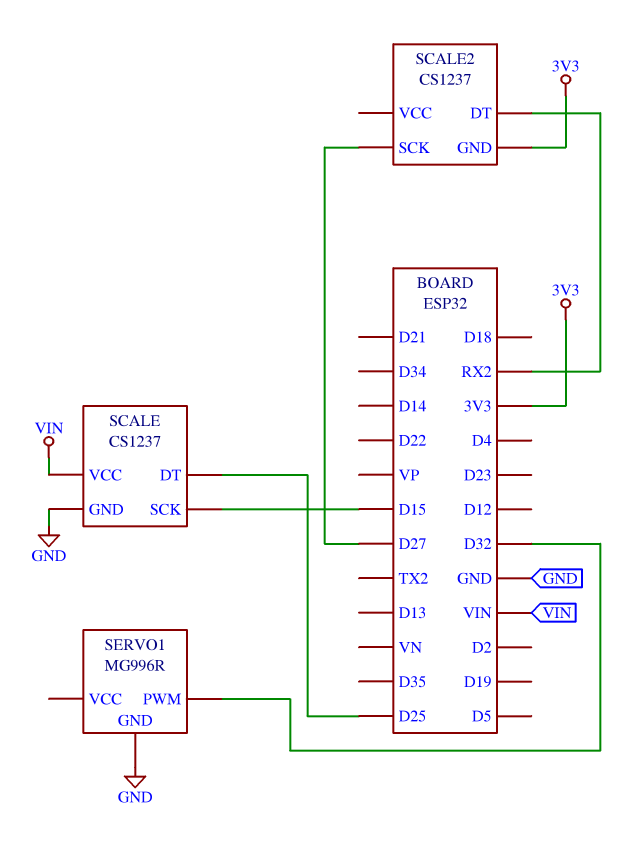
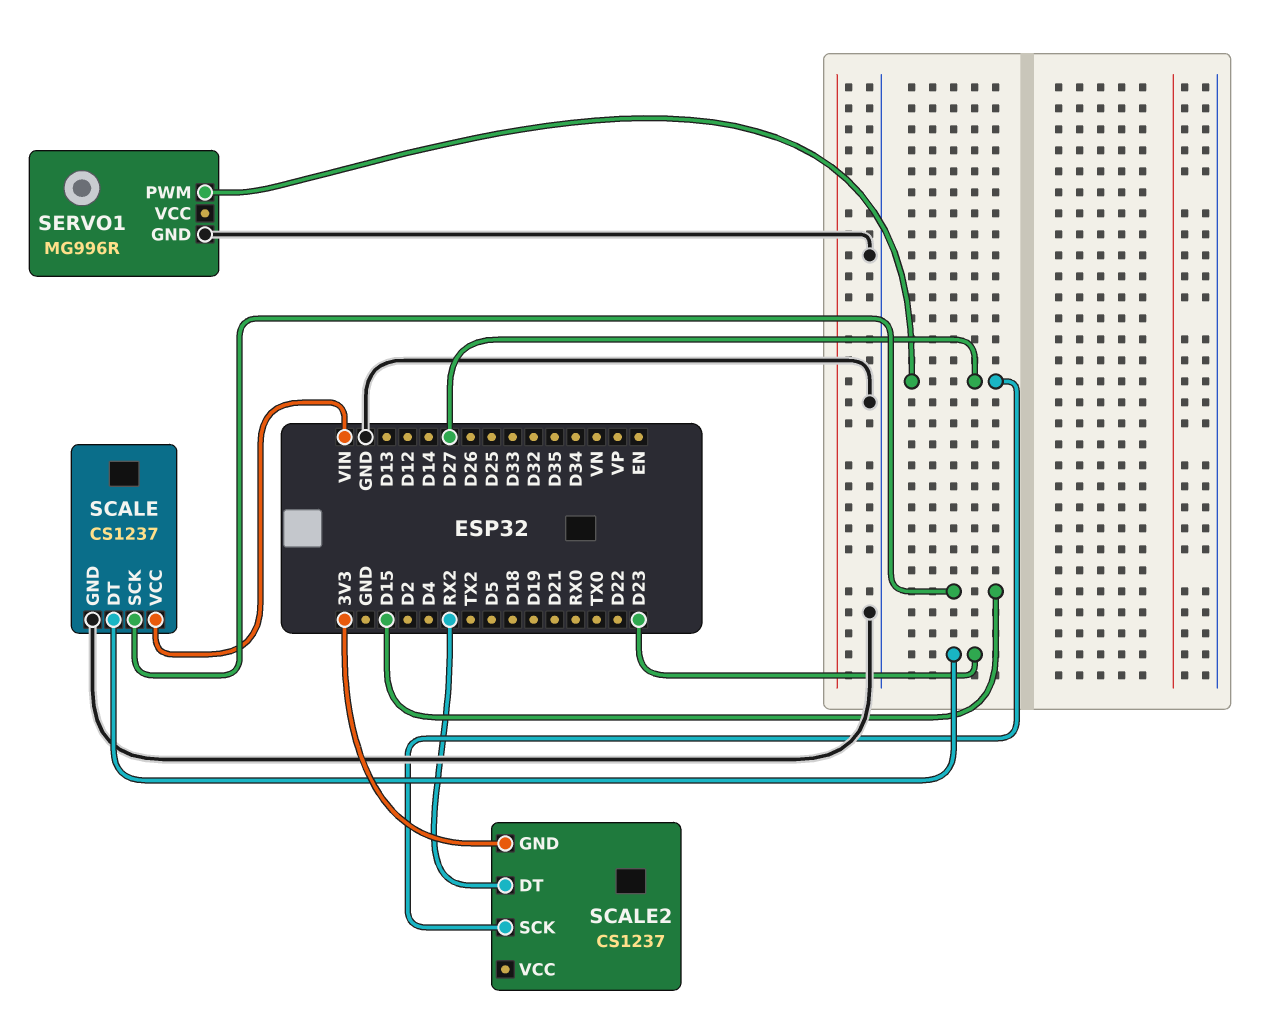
SCALE pin DT: D25 -> D23
SERVO1 pin PWM: D32 -> D27

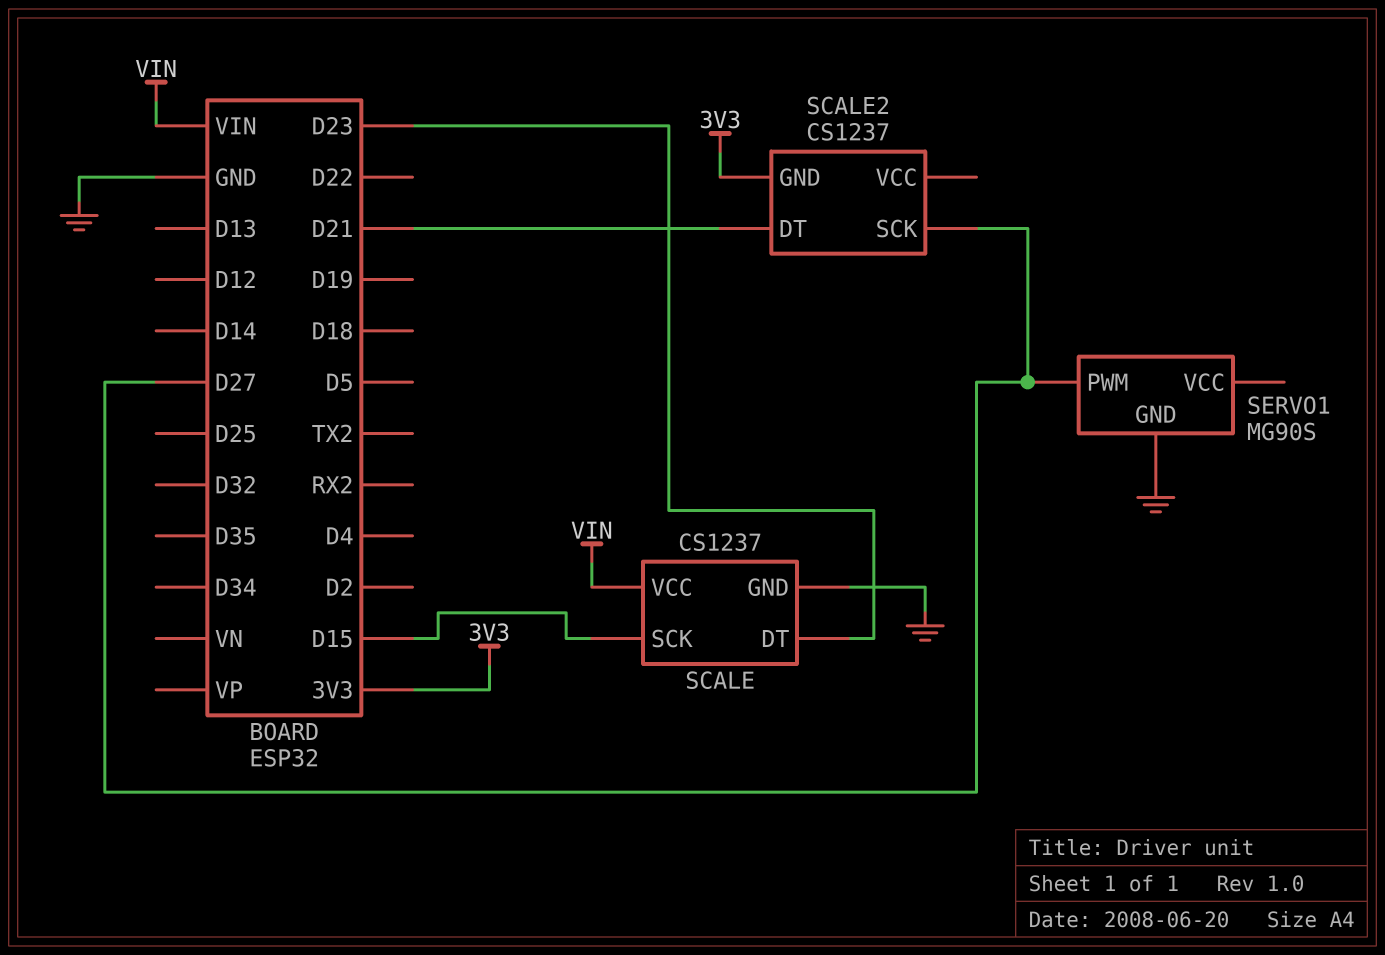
SCALE2 pin DT: RX2 -> D21
SERVO1: MG996R -> MG90S

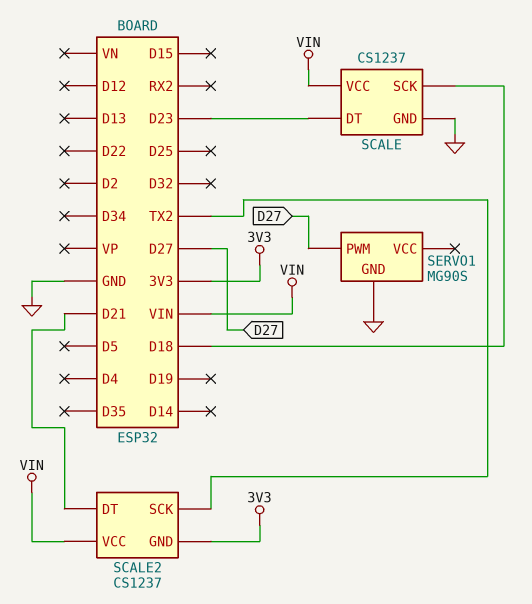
SCALE pin SCK: D15 -> D18
SCALE2 pin SCK: D27 -> TX2
SCALE2 pin VCC: none -> VIN

